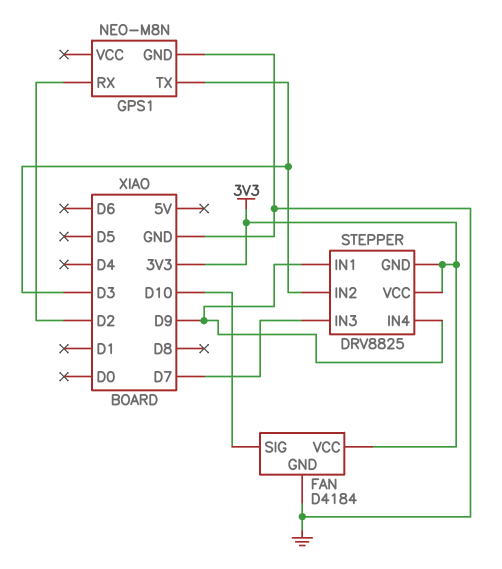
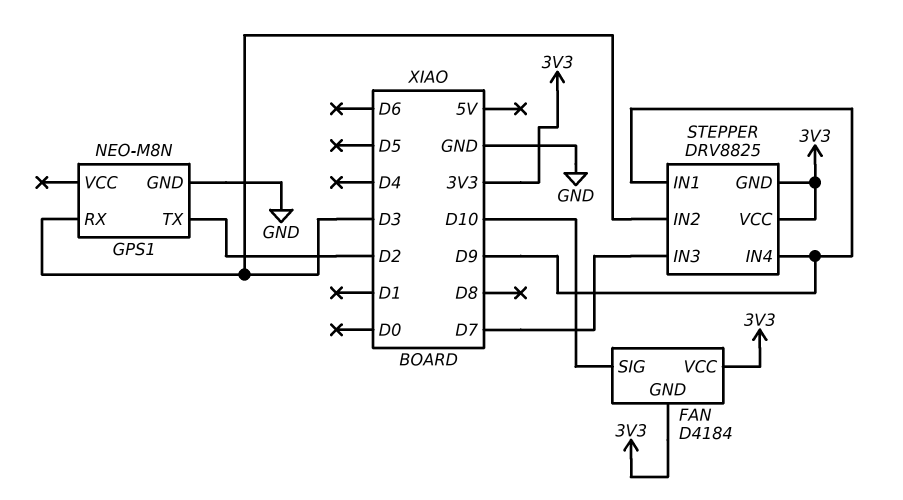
FAN pin GND: GND -> 3V3
GPS1 pin RX: D2 -> D3
GPS1 pin TX: D3 -> D2

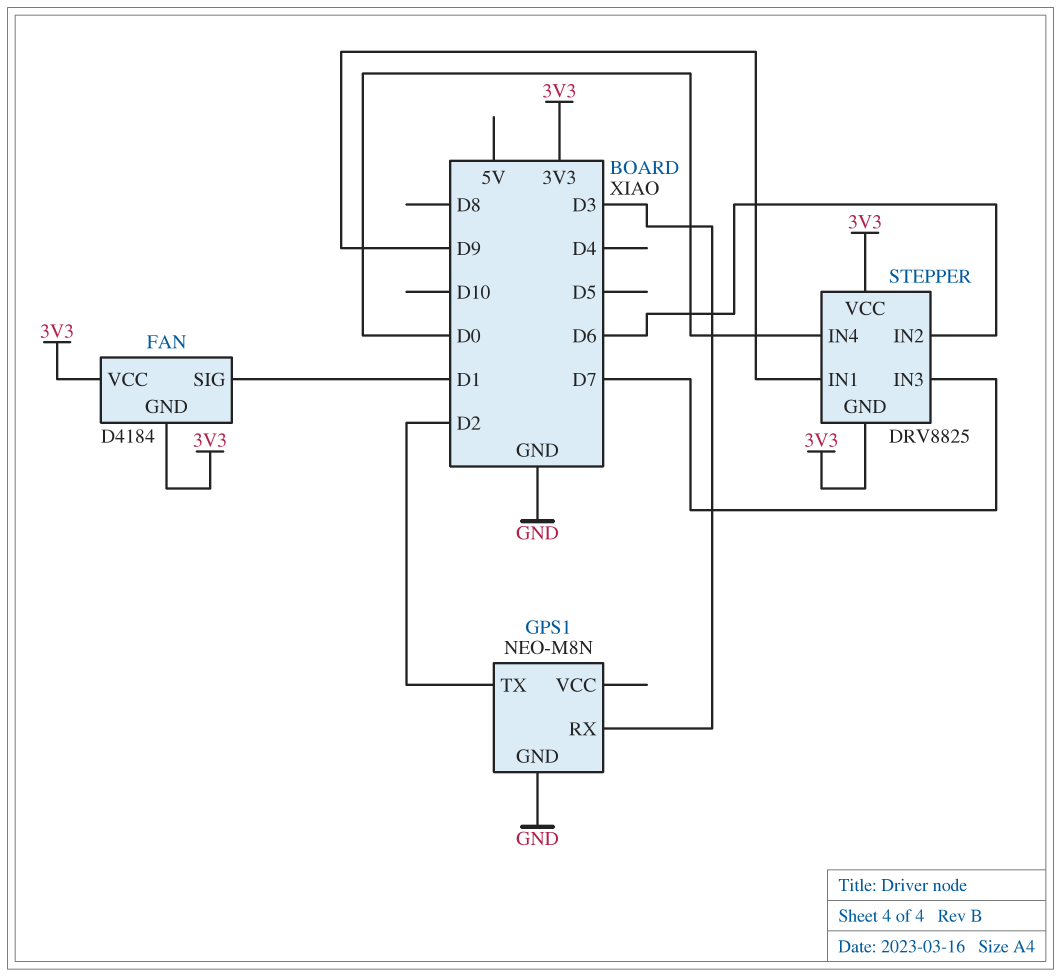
FAN pin SIG: D10 -> D1
STEPPER pin IN2: D3 -> D6
STEPPER pin IN4: D9 -> D0

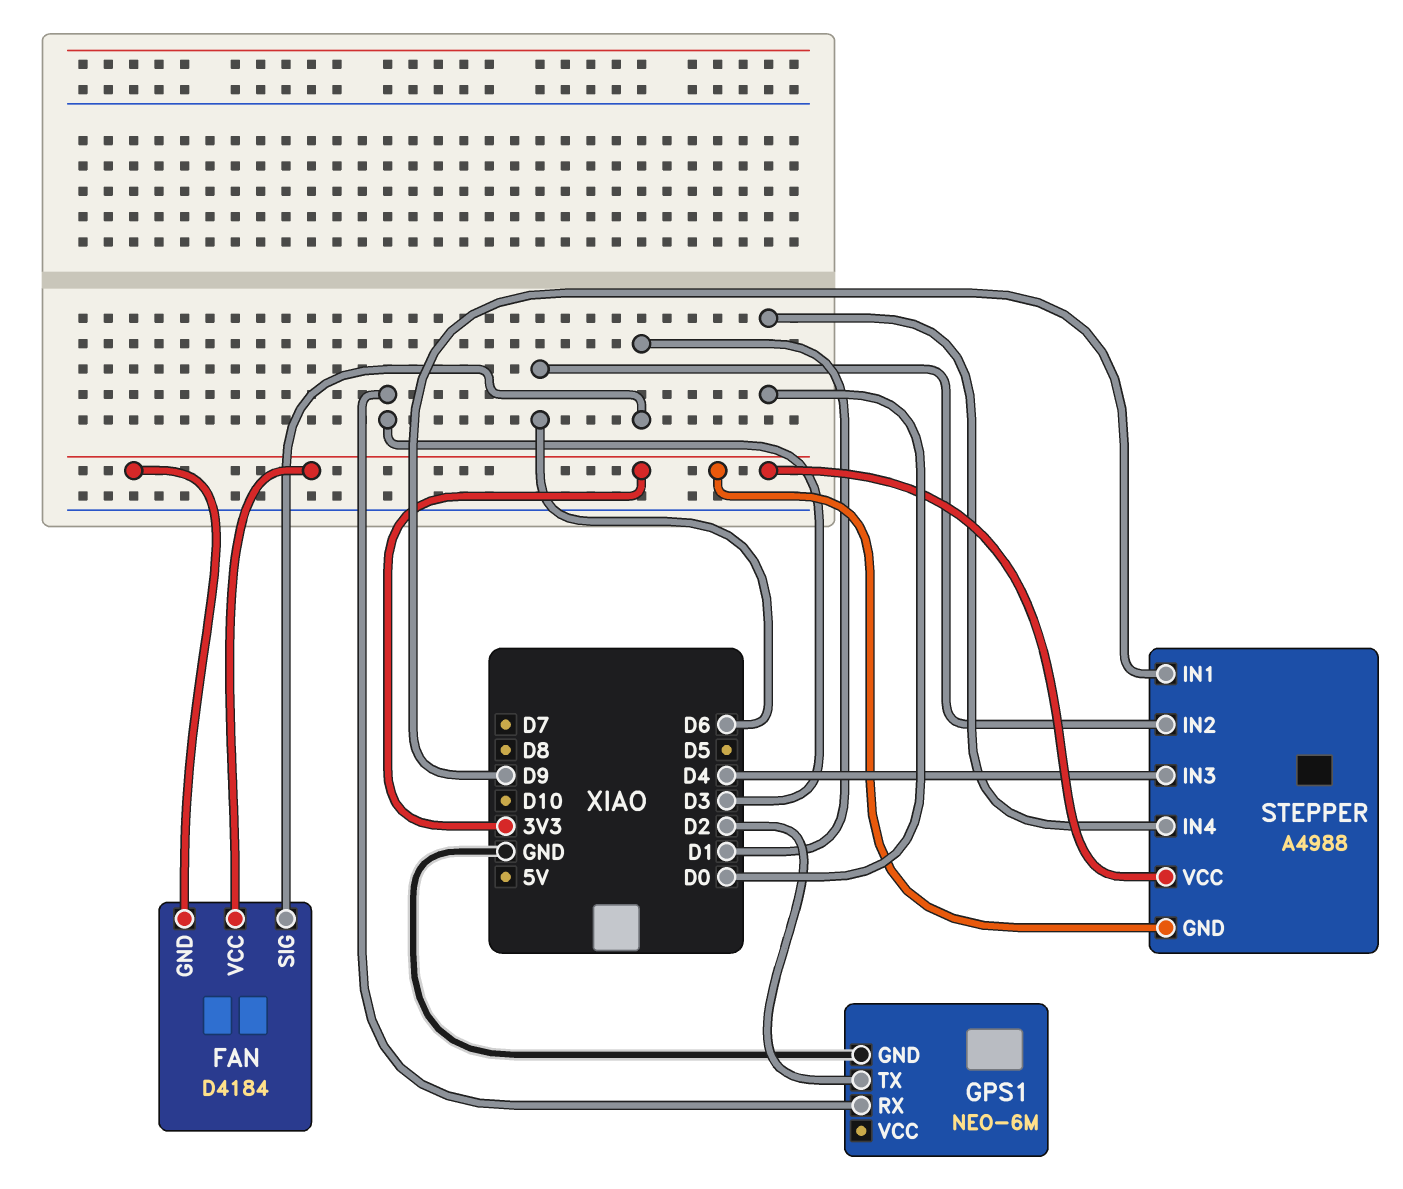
GPS1: NEO-M8N -> NEO-6M
STEPPER: DRV8825 -> A4988
STEPPER pin IN3: D7 -> D4

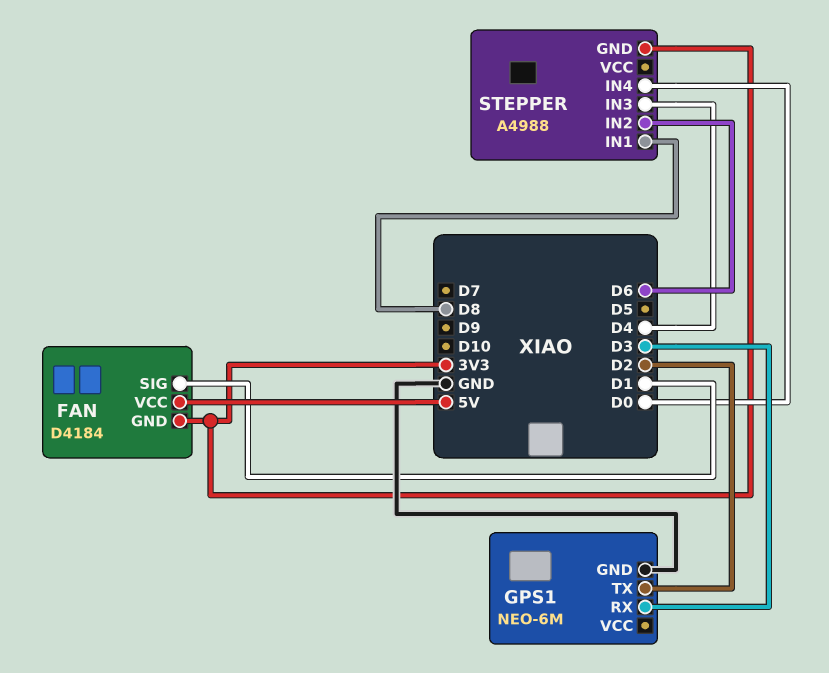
FAN pin VCC: 3V3 -> 5V
STEPPER pin IN1: D9 -> D8
STEPPER pin VCC: 3V3 -> none

